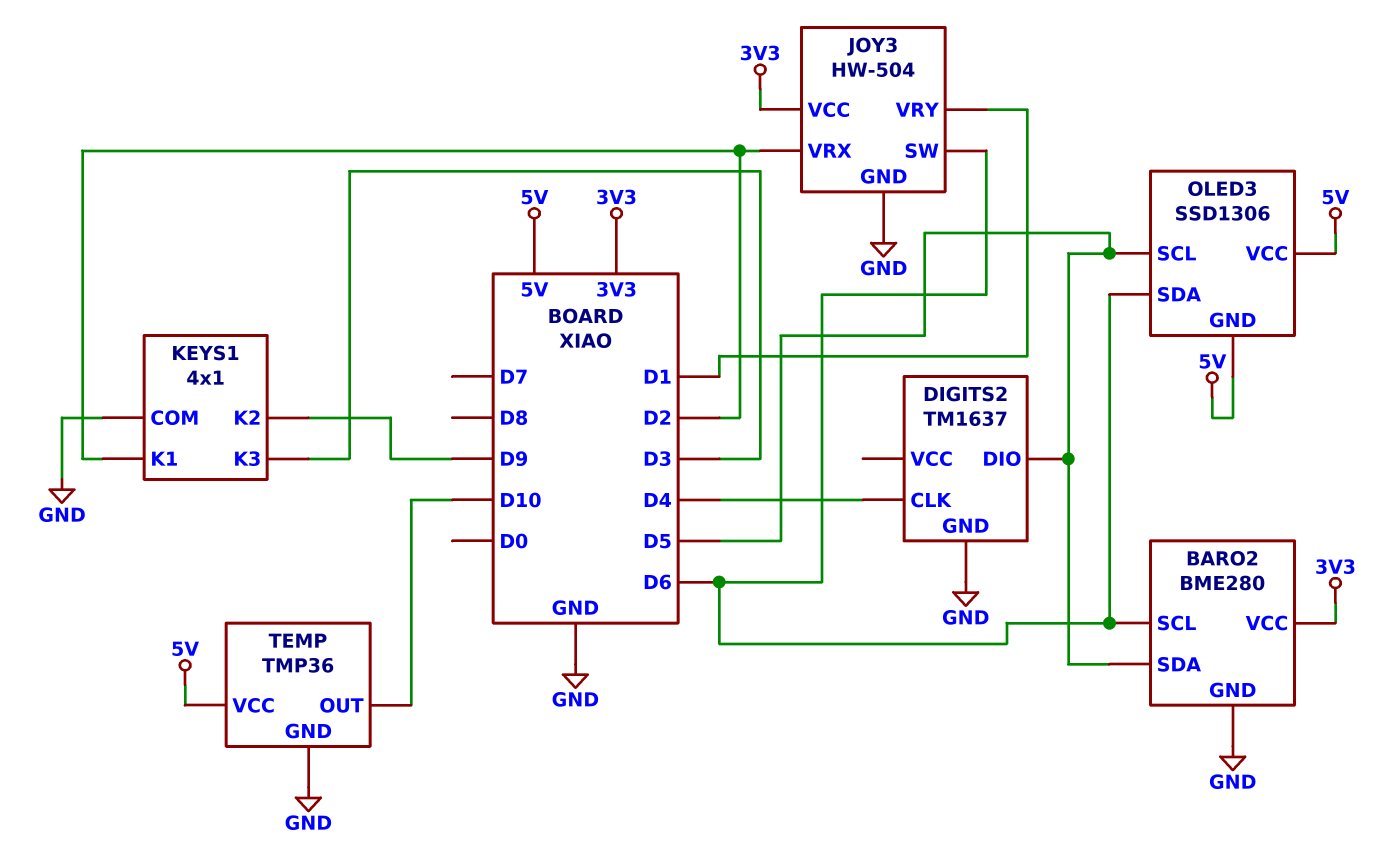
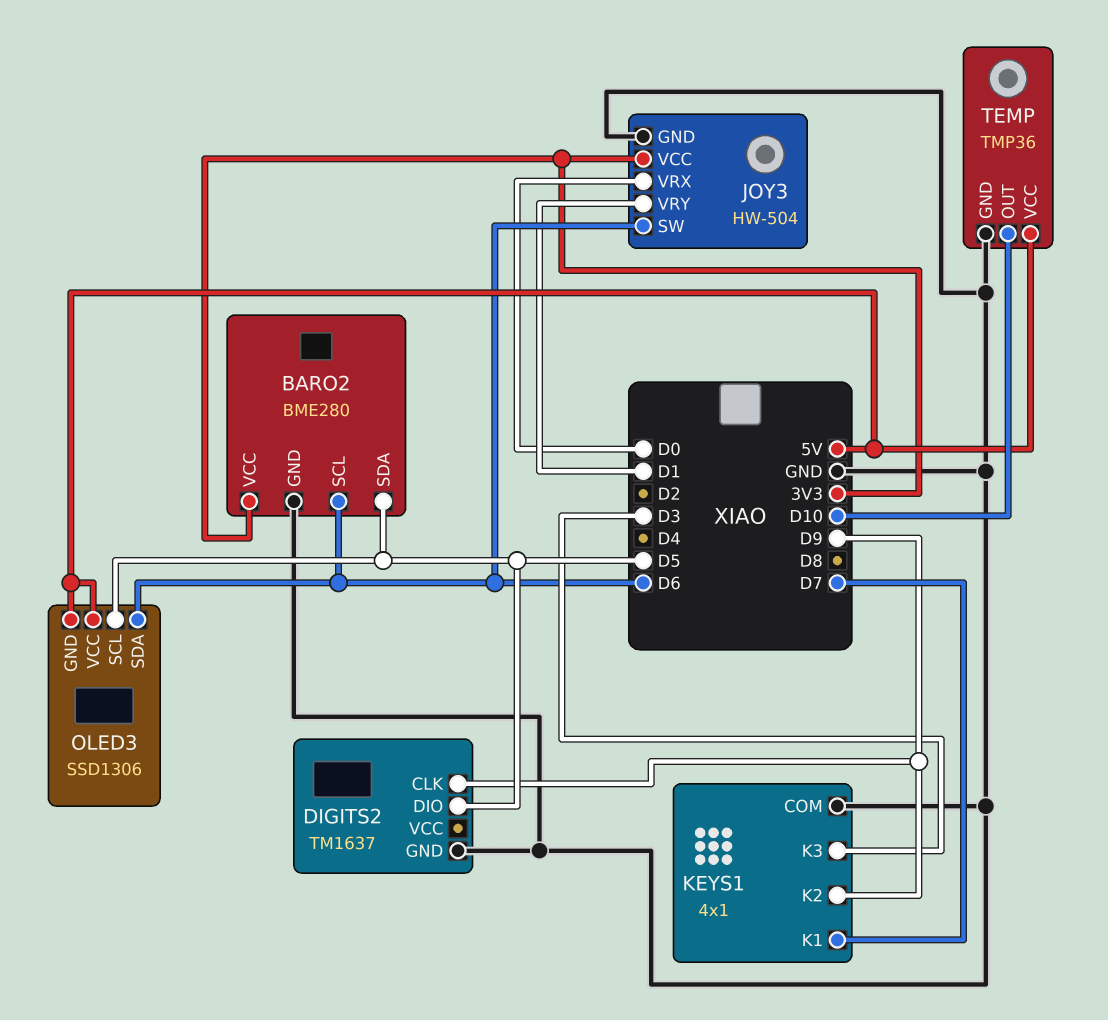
DIGITS2 pin CLK: D4 -> D9
JOY3 pin VRX: D2 -> D0
KEYS1 pin K1: D2 -> D7

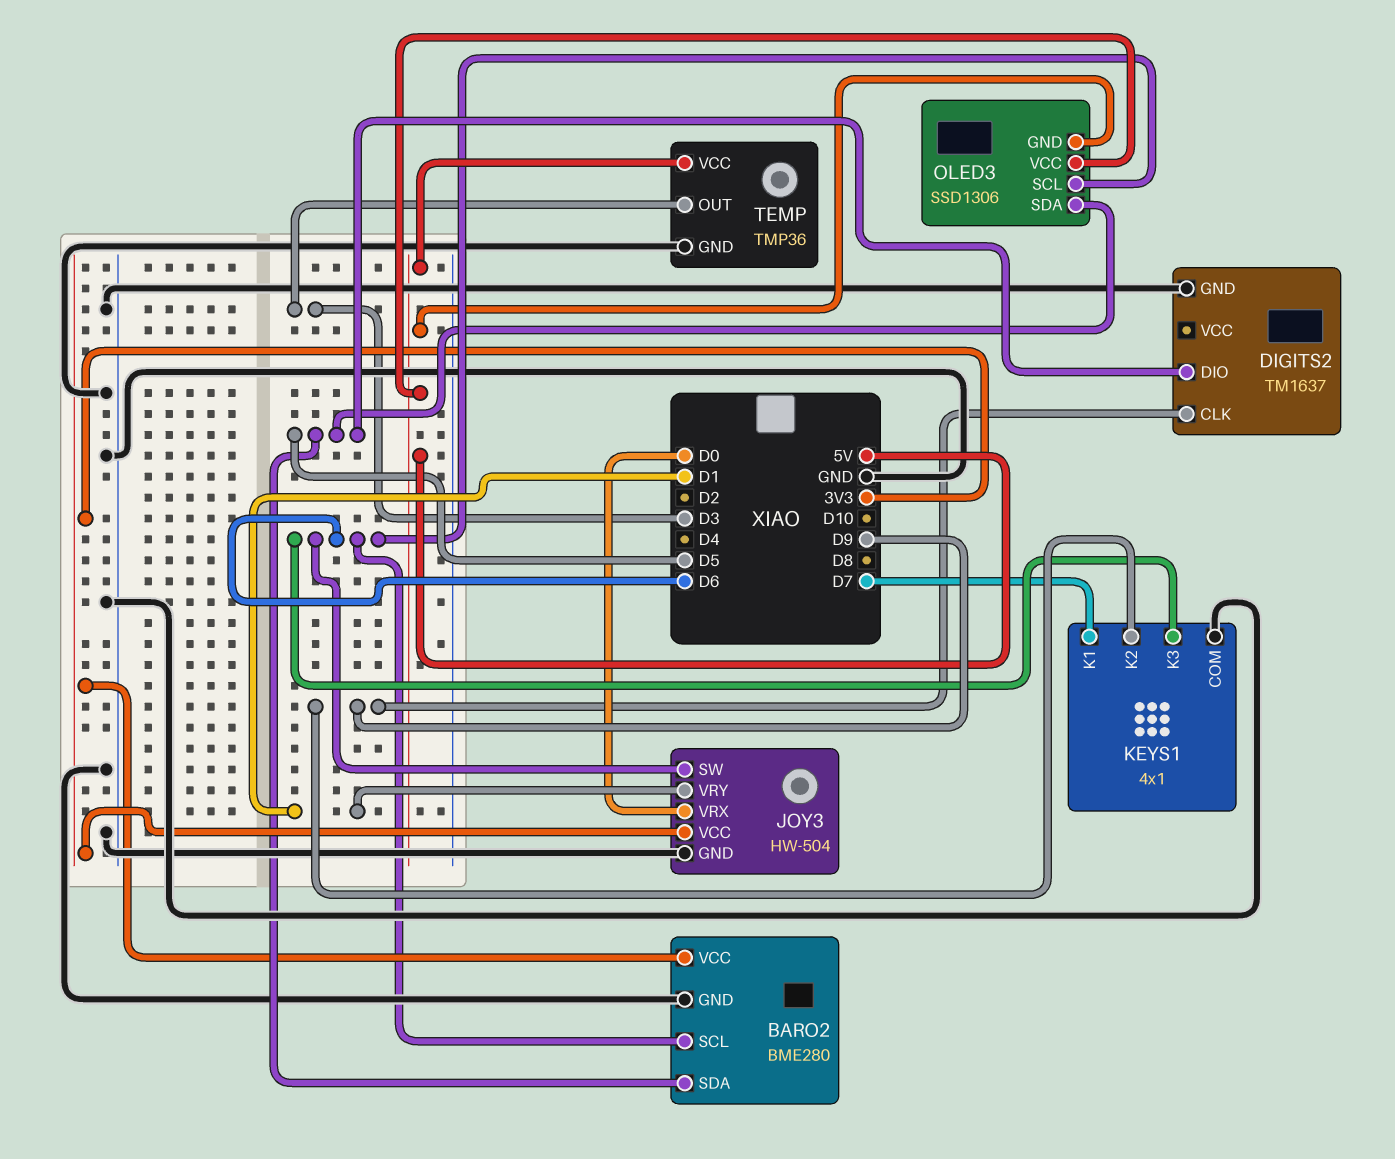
KEYS1 pin K3: D3 -> D6
OLED3 pin SCL: D5 -> D6
OLED3 pin SDA: D6 -> D5
TEMP pin OUT: D10 -> D3

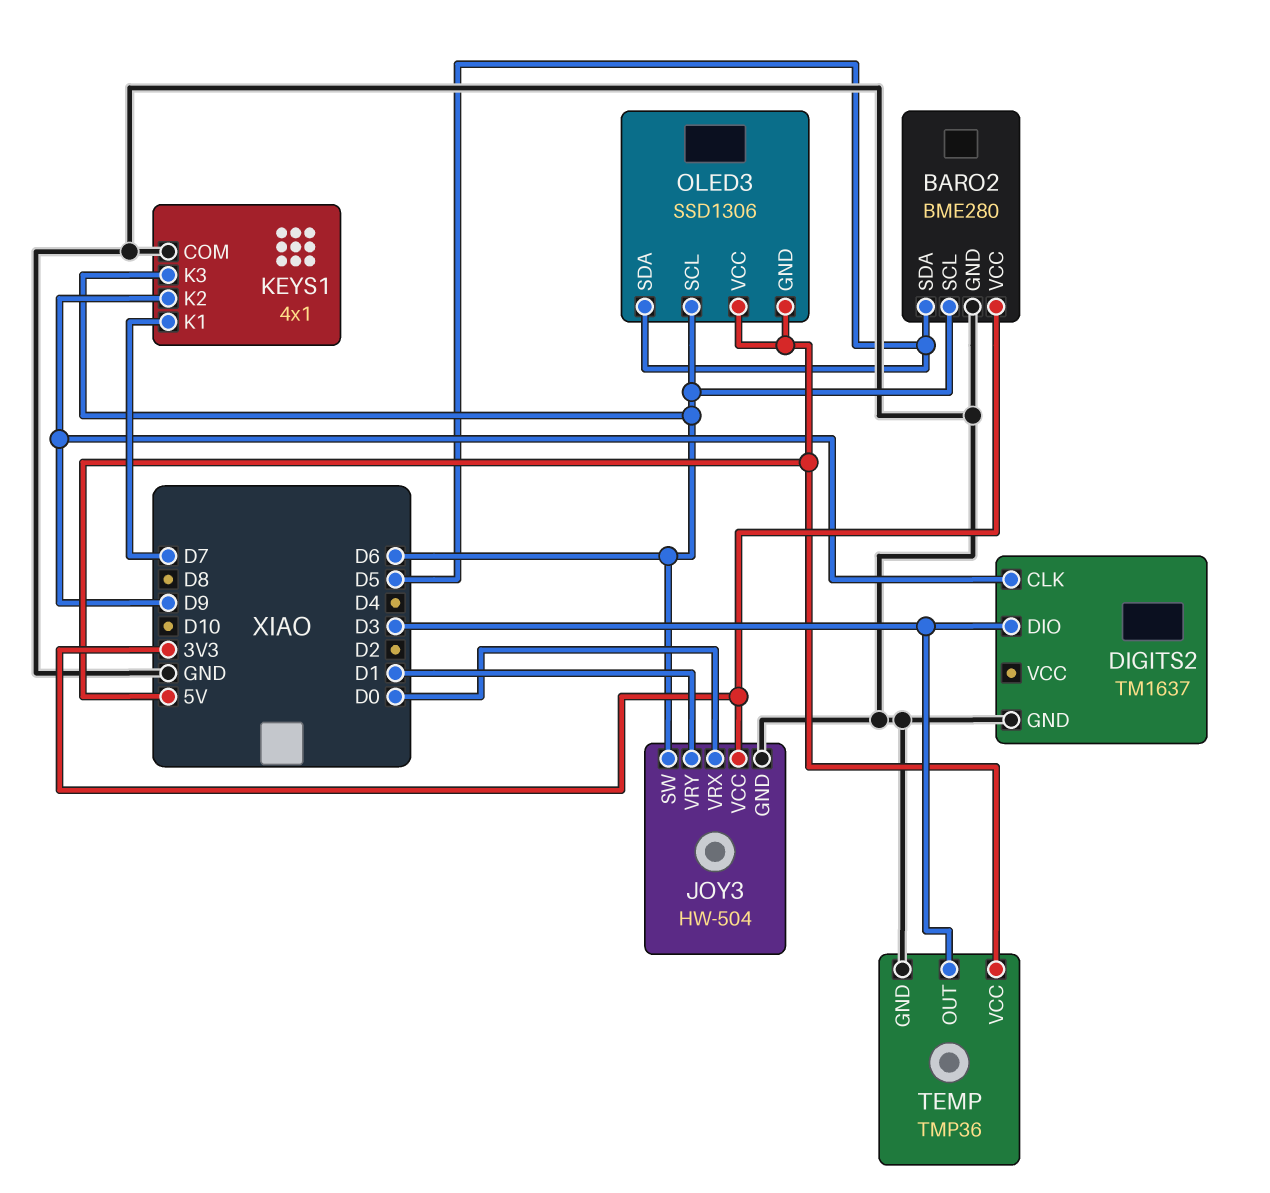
DIGITS2 pin DIO: D5 -> D3

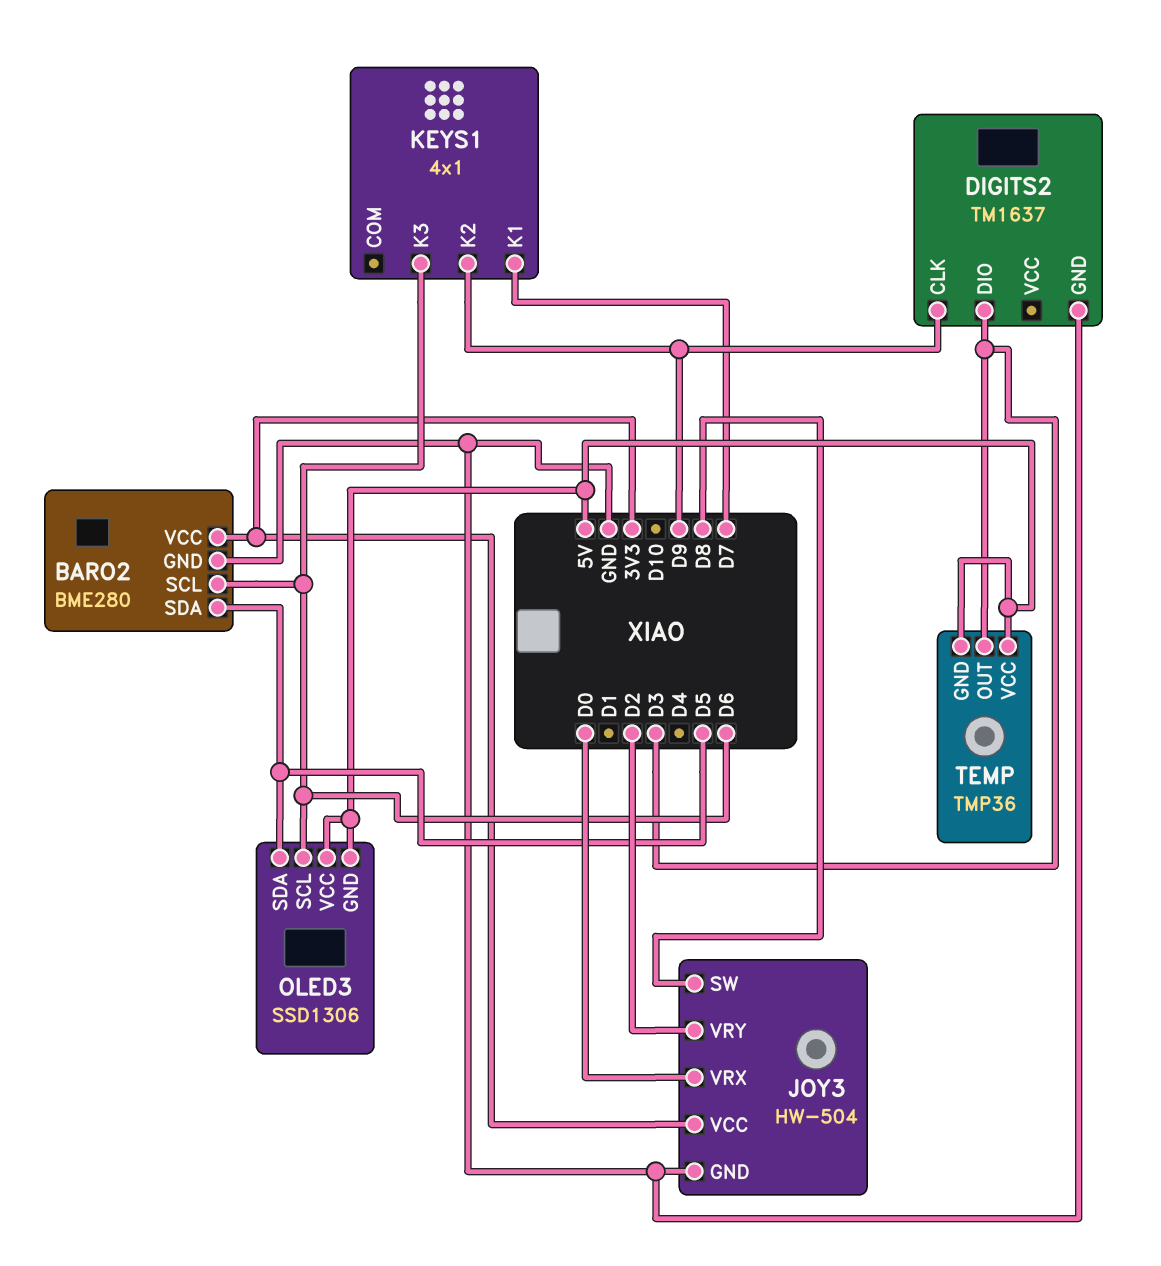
JOY3 pin SW: D6 -> D8
JOY3 pin VRY: D1 -> D2
KEYS1 pin COM: GND -> none
TEMP pin GND: GND -> 5V

